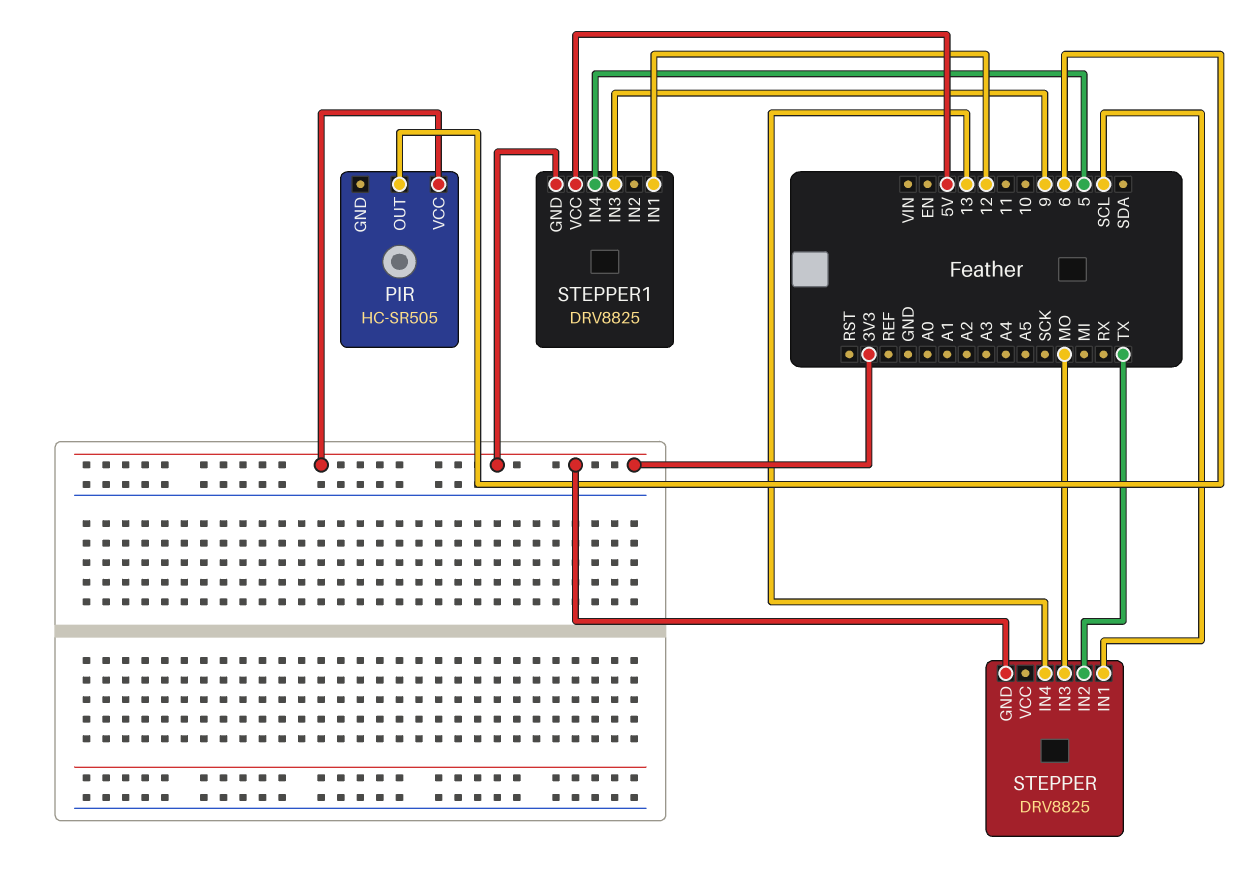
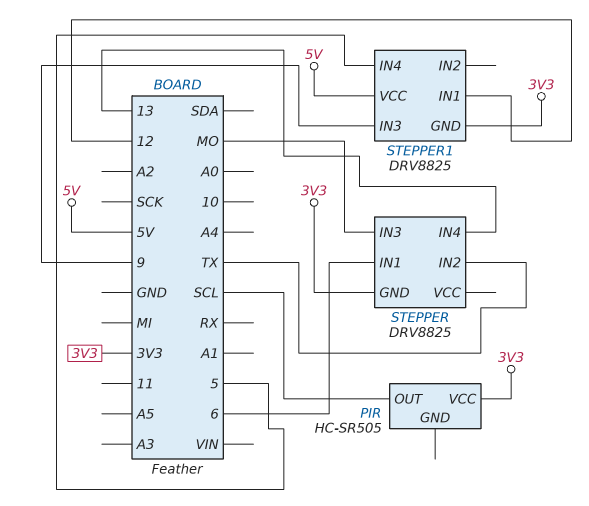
PIR pin OUT: 6 -> SCL
STEPPER pin IN1: SCL -> 6

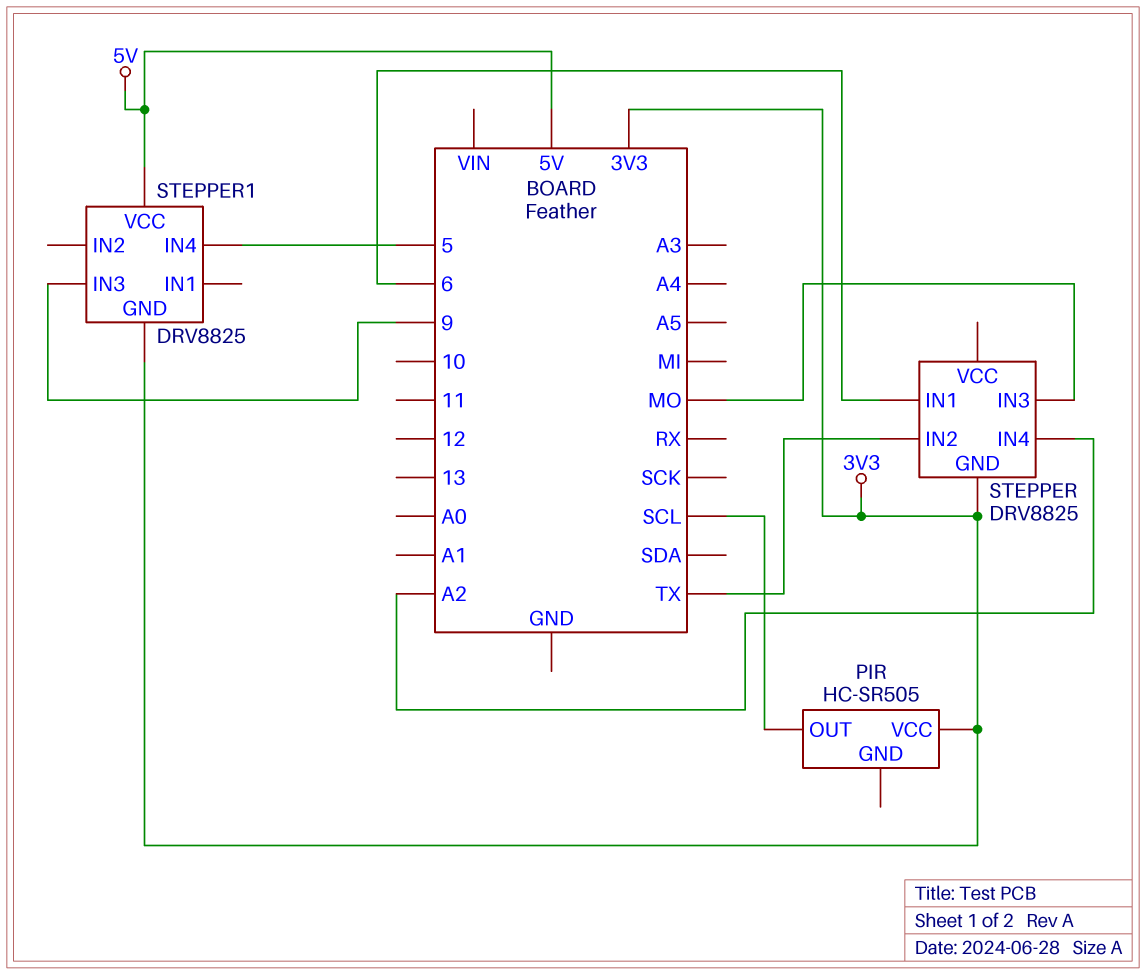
STEPPER pin IN4: 13 -> A2
STEPPER1 pin IN1: 12 -> none

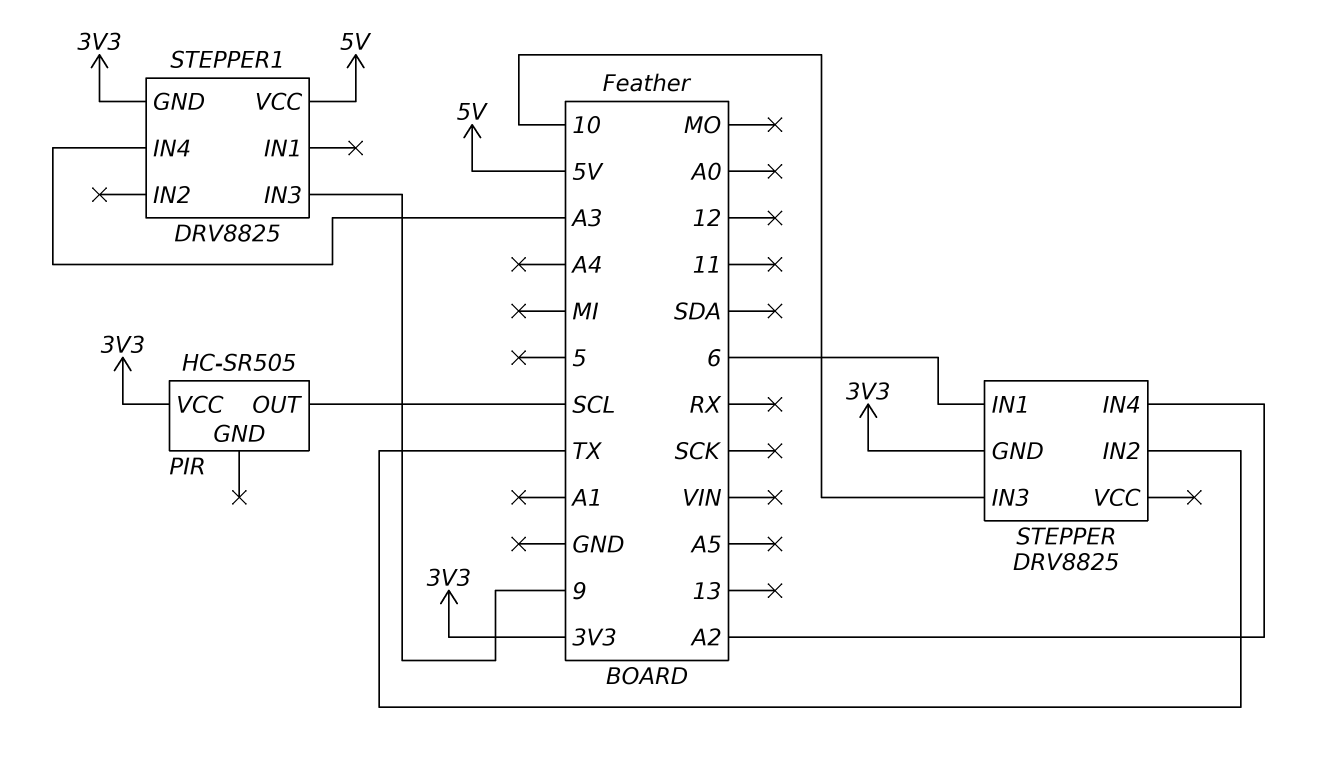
STEPPER pin IN3: MO -> 10
STEPPER1 pin IN4: 5 -> A3

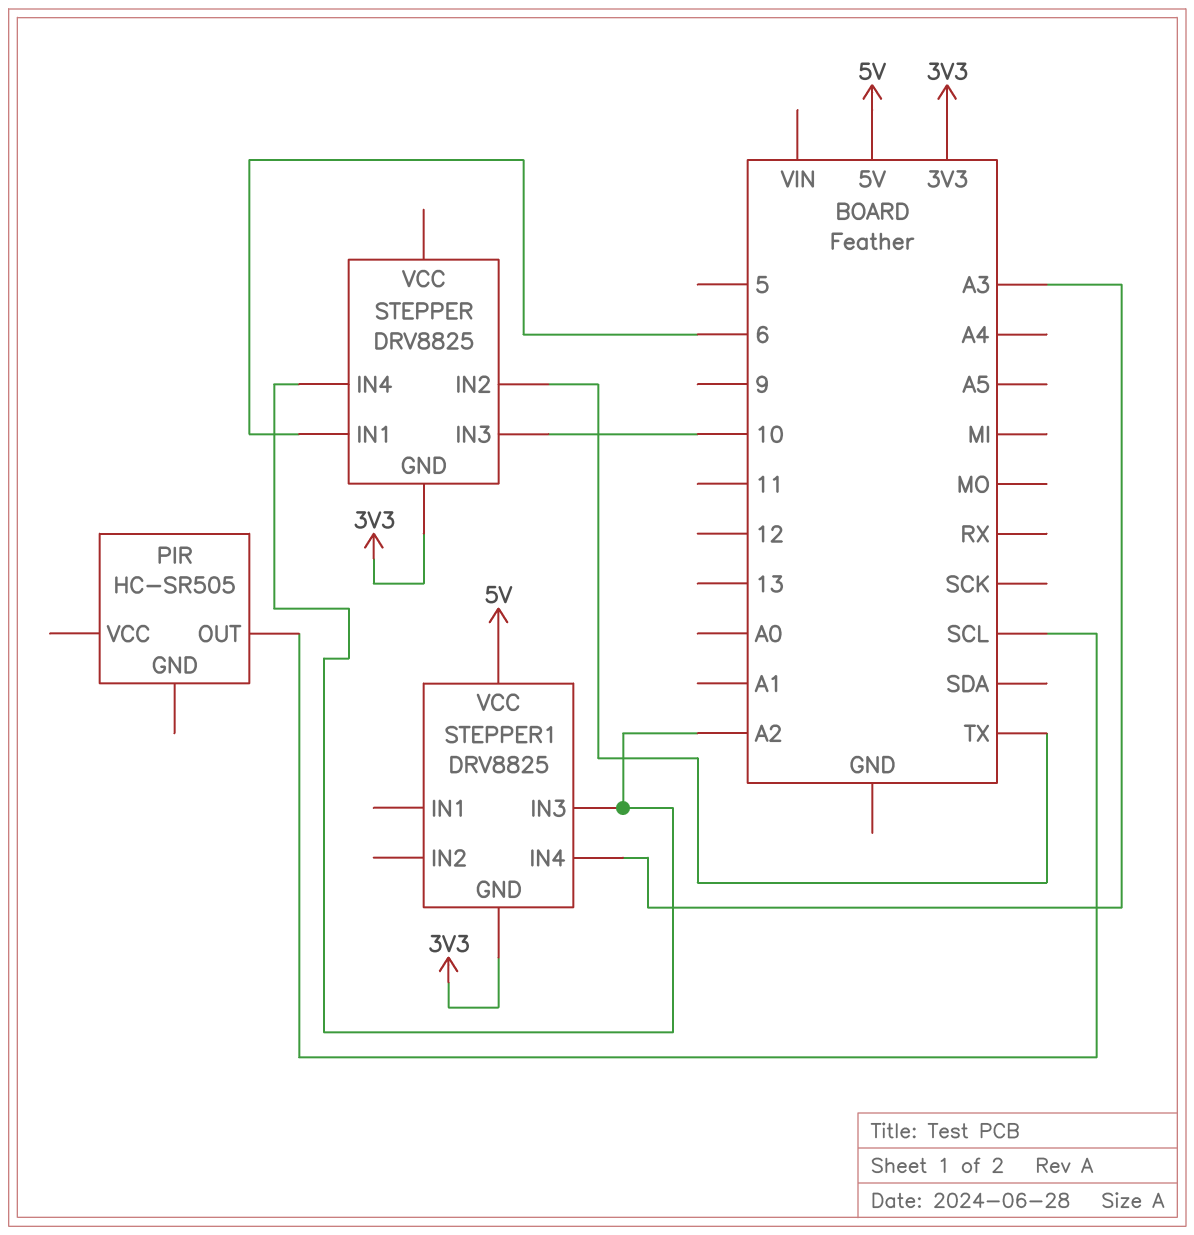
PIR pin VCC: 3V3 -> none
STEPPER1 pin IN3: 9 -> A2

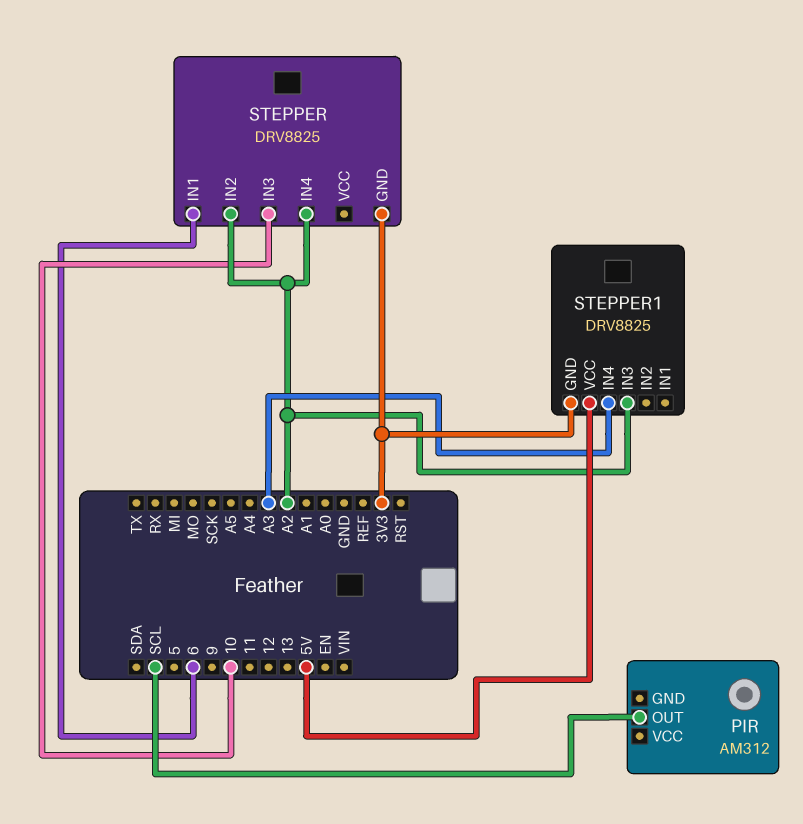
PIR: HC-SR505 -> AM312
STEPPER pin IN2: TX -> A2

